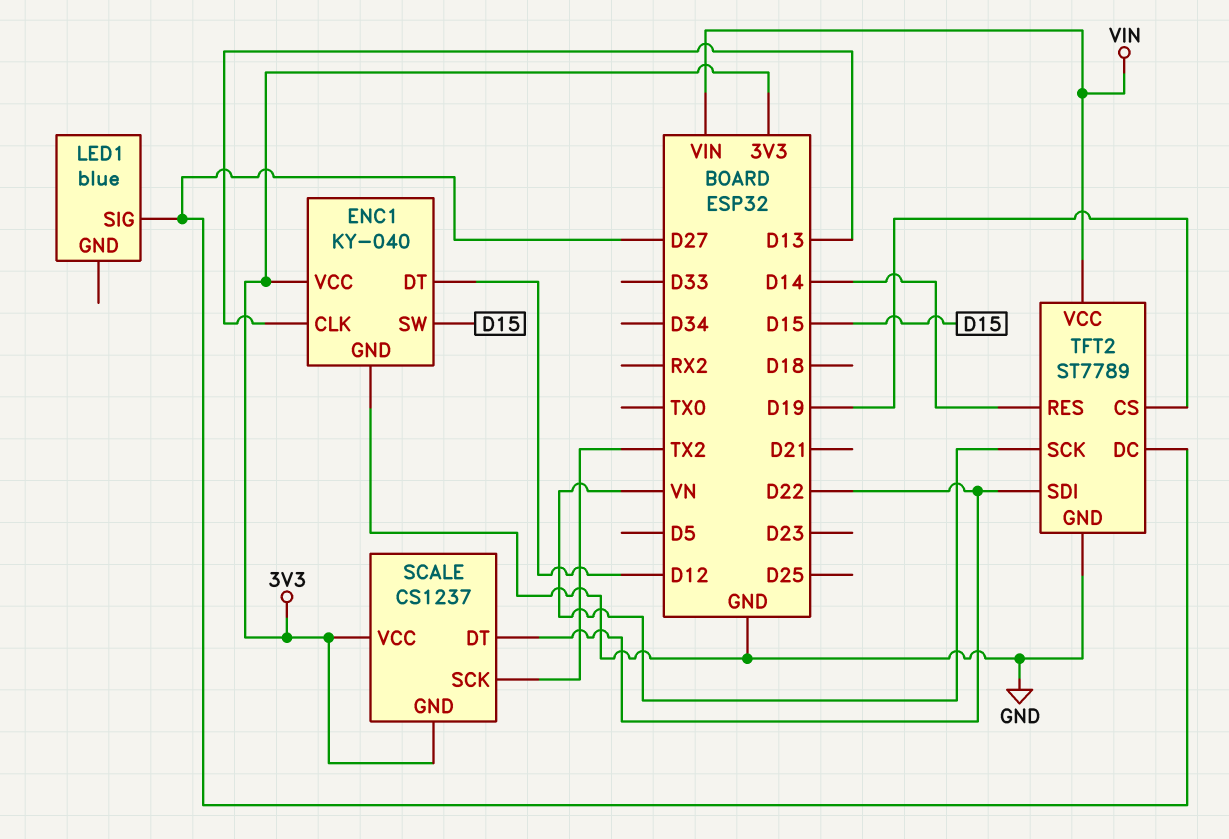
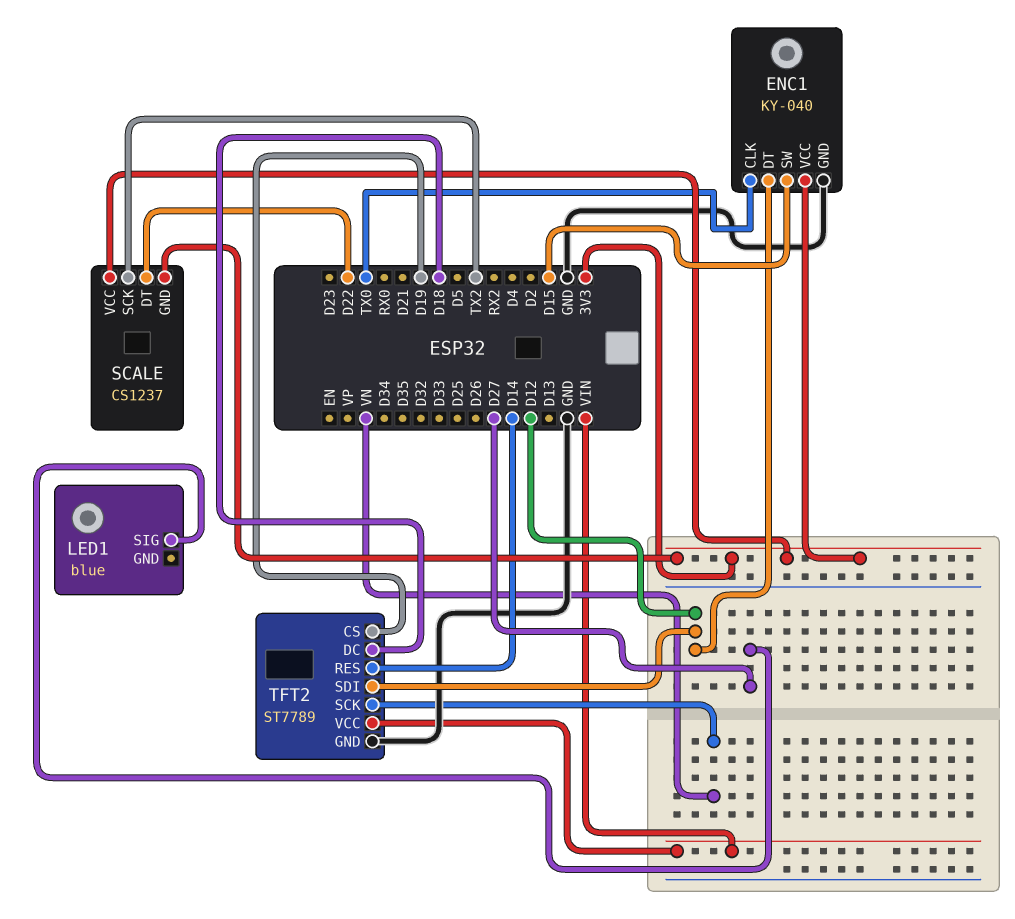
ENC1 pin CLK: D13 -> TX0
TFT2 pin DC: D27 -> D18
TFT2 pin SDI: D22 -> D12

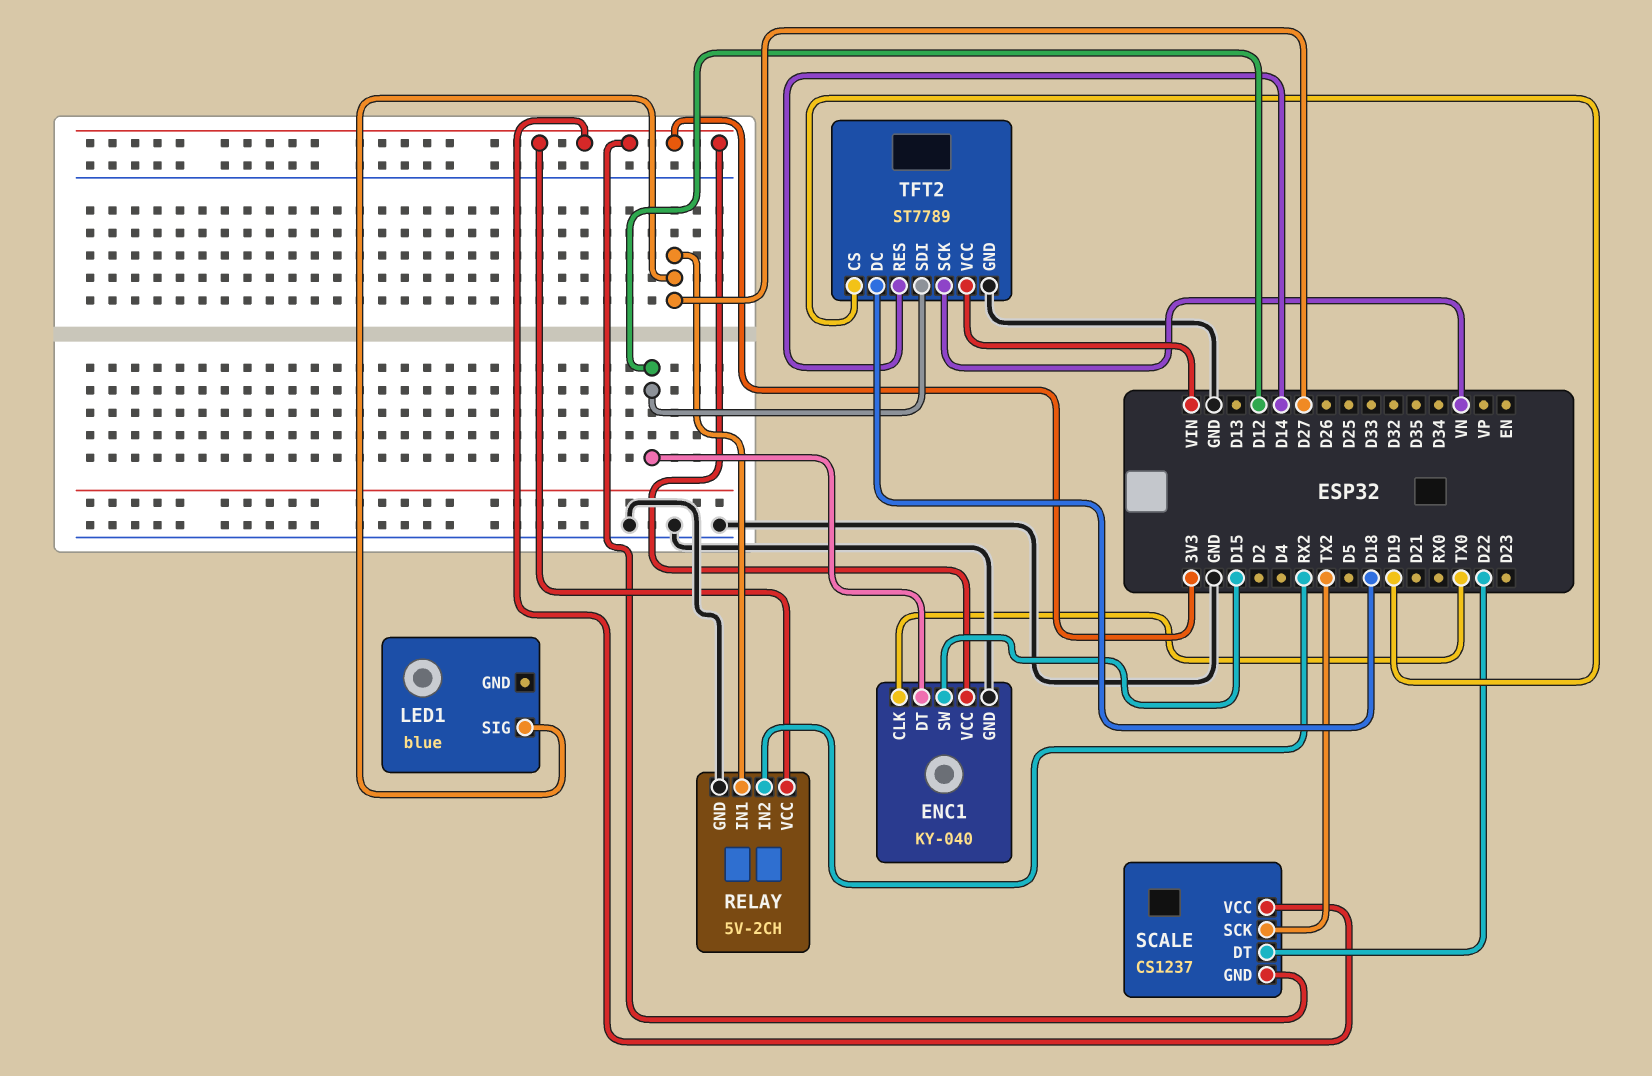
RELAY: none -> 5V-2CH
RELAY pin GND: none -> GND
RELAY pin IN1: none -> D27
RELAY pin IN2: none -> RX2
RELAY pin VCC: none -> 3V3

